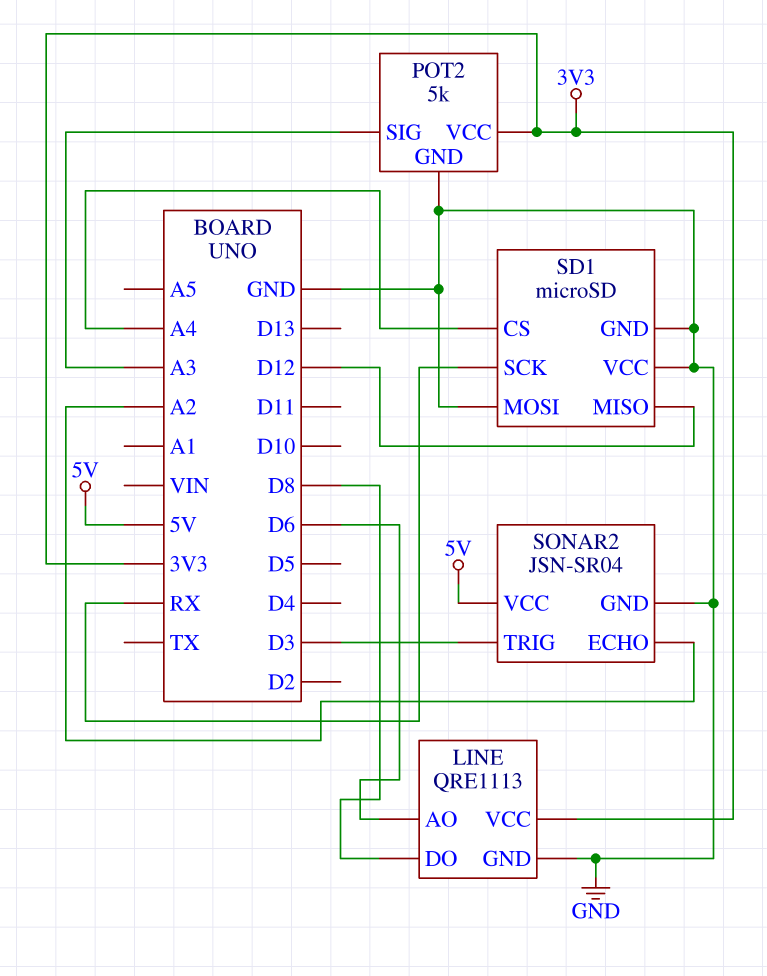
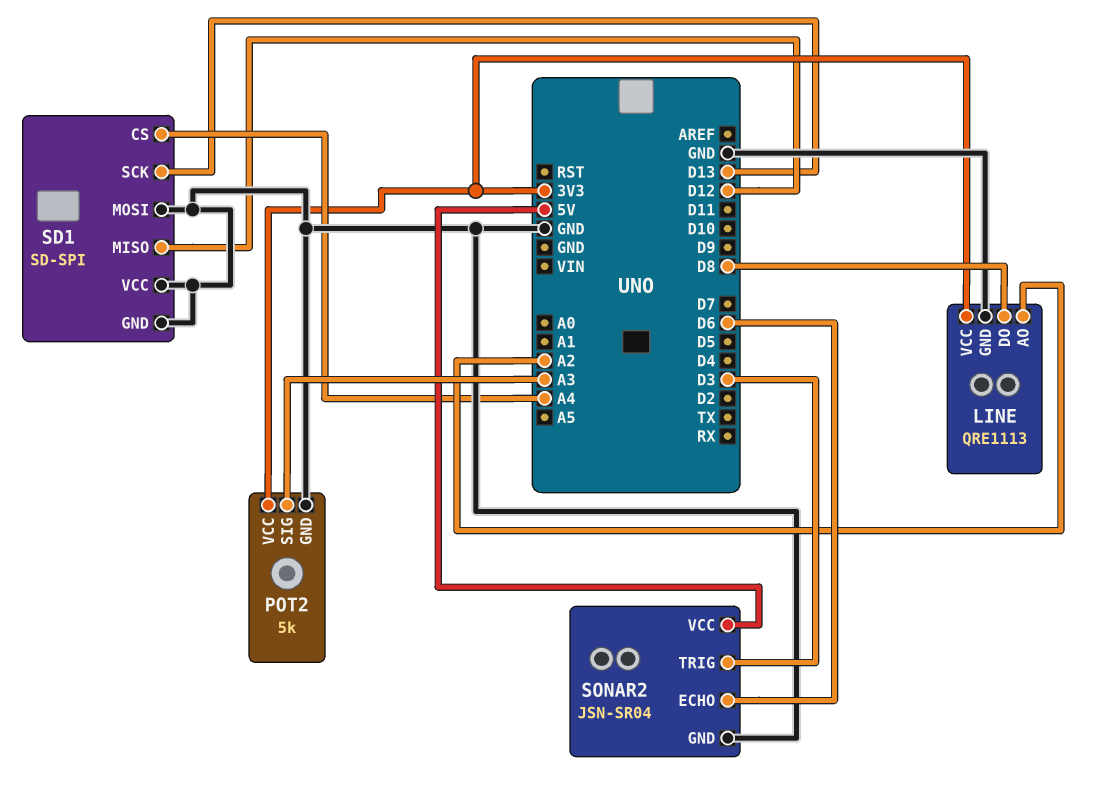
LINE pin AO: D6 -> A2
SD1: microSD -> SD-SPI
SD1 pin SCK: RX -> D13
SONAR2 pin ECHO: A2 -> D6

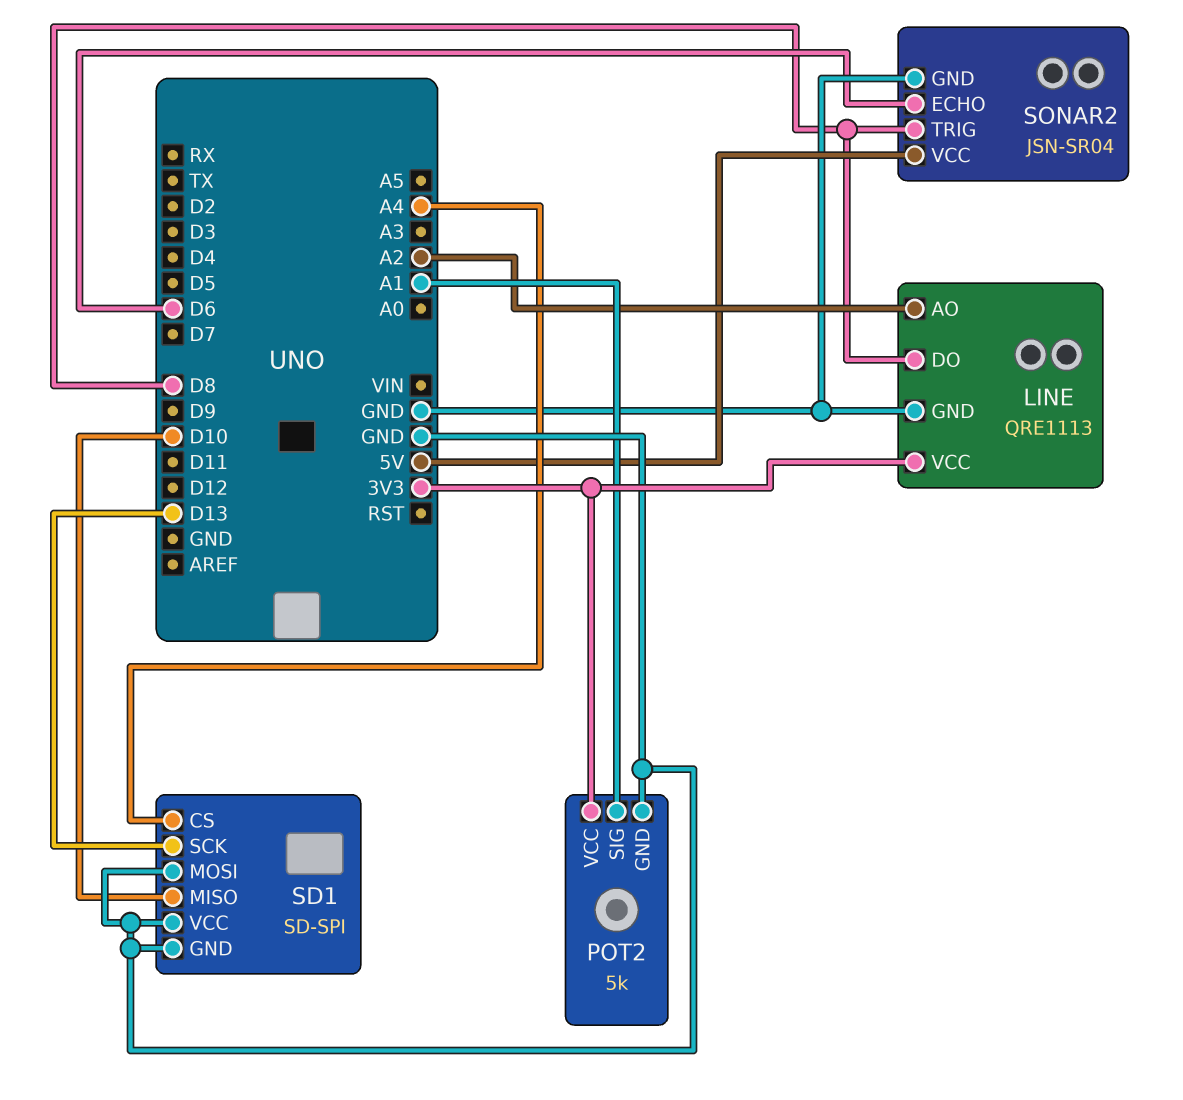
POT2 pin SIG: A3 -> A1
SD1 pin MISO: D12 -> D10
SONAR2 pin TRIG: D3 -> D8

